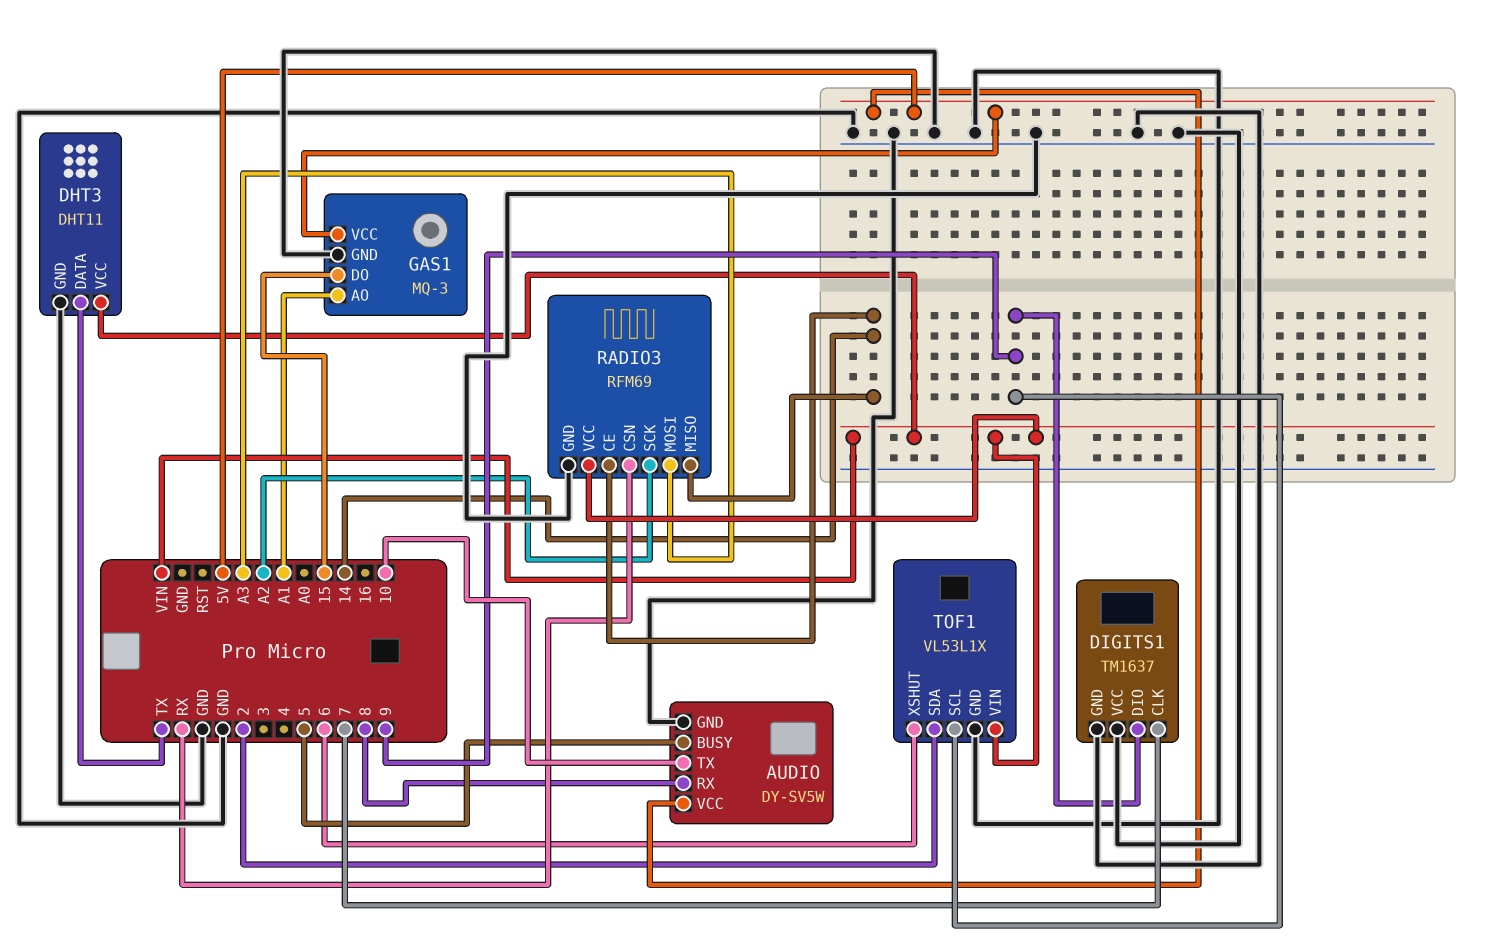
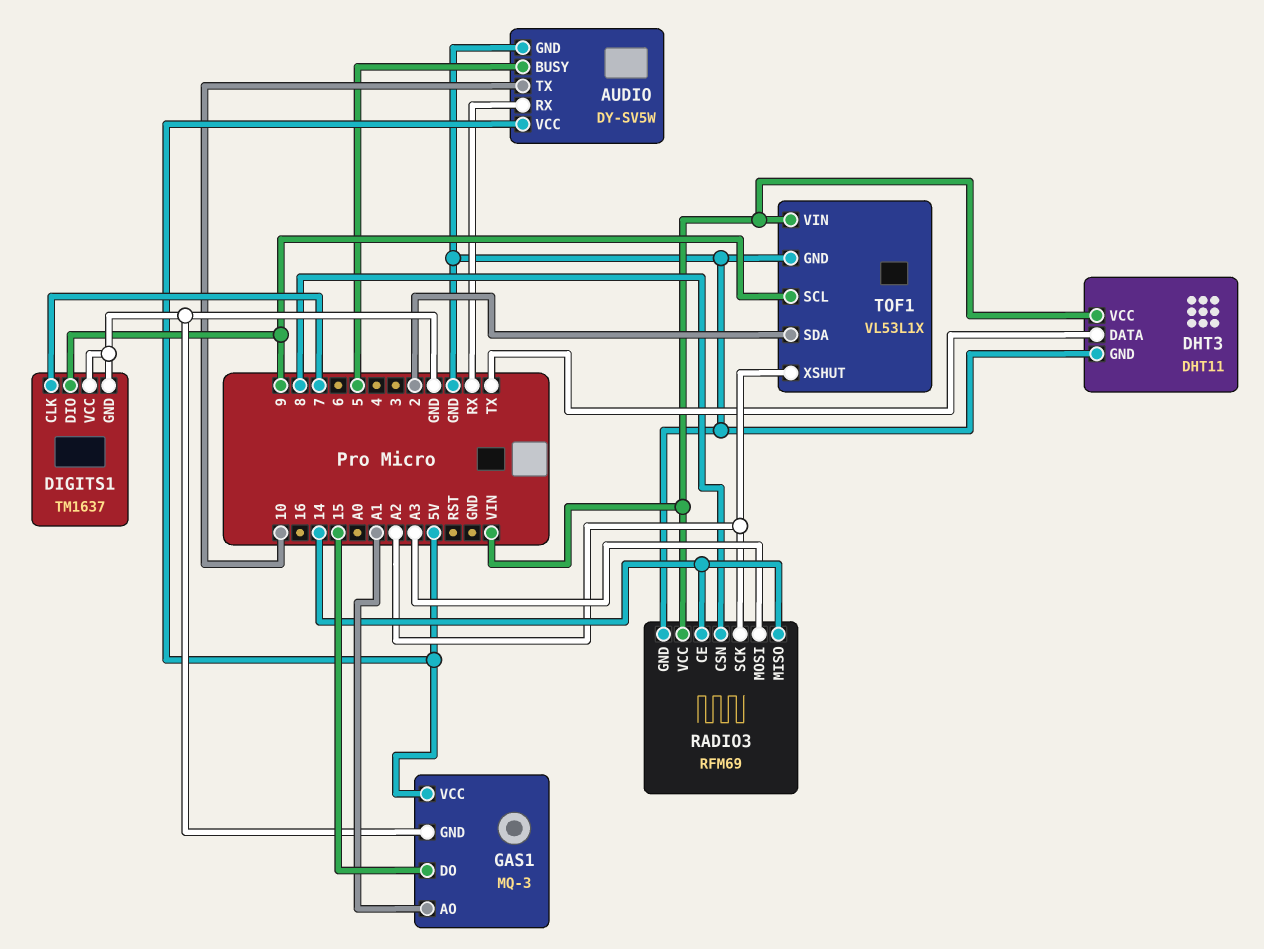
AUDIO pin RX: 8 -> RX
RADIO3 pin CSN: RX -> 8
TOF1 pin XSHUT: 6 -> A2

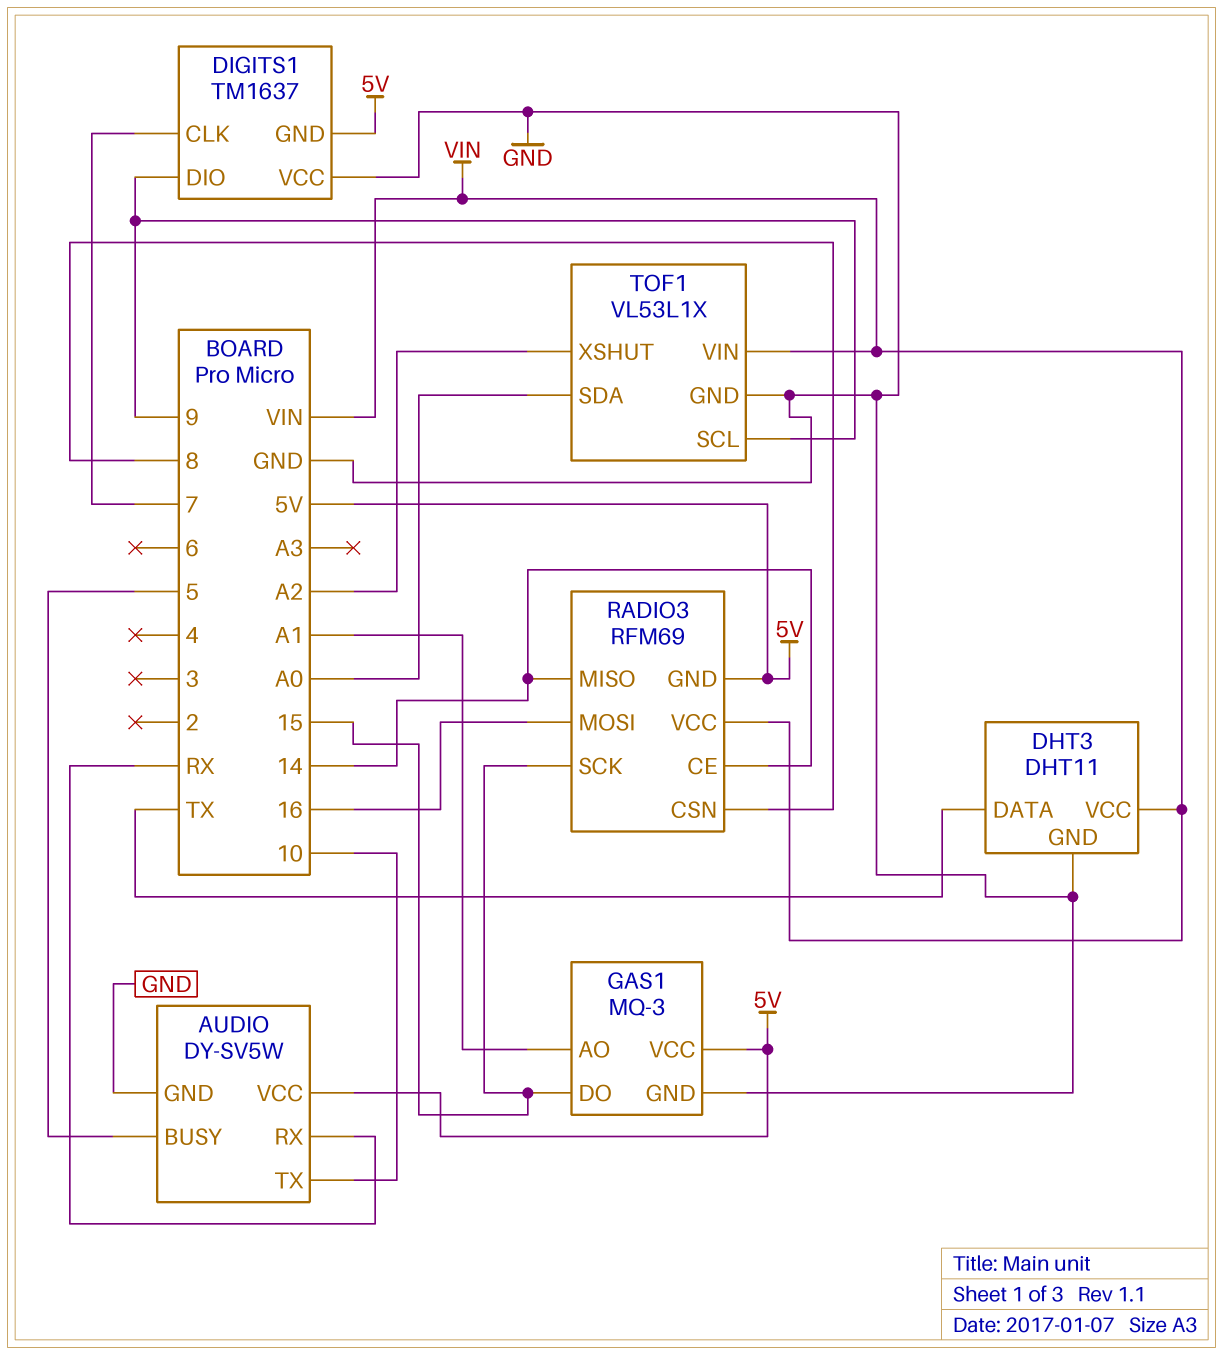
DIGITS1 pin GND: GND -> 5V
RADIO3 pin GND: GND -> 5V
RADIO3 pin MOSI: A3 -> 16
RADIO3 pin SCK: A2 -> 15
TOF1 pin SDA: 2 -> A0

